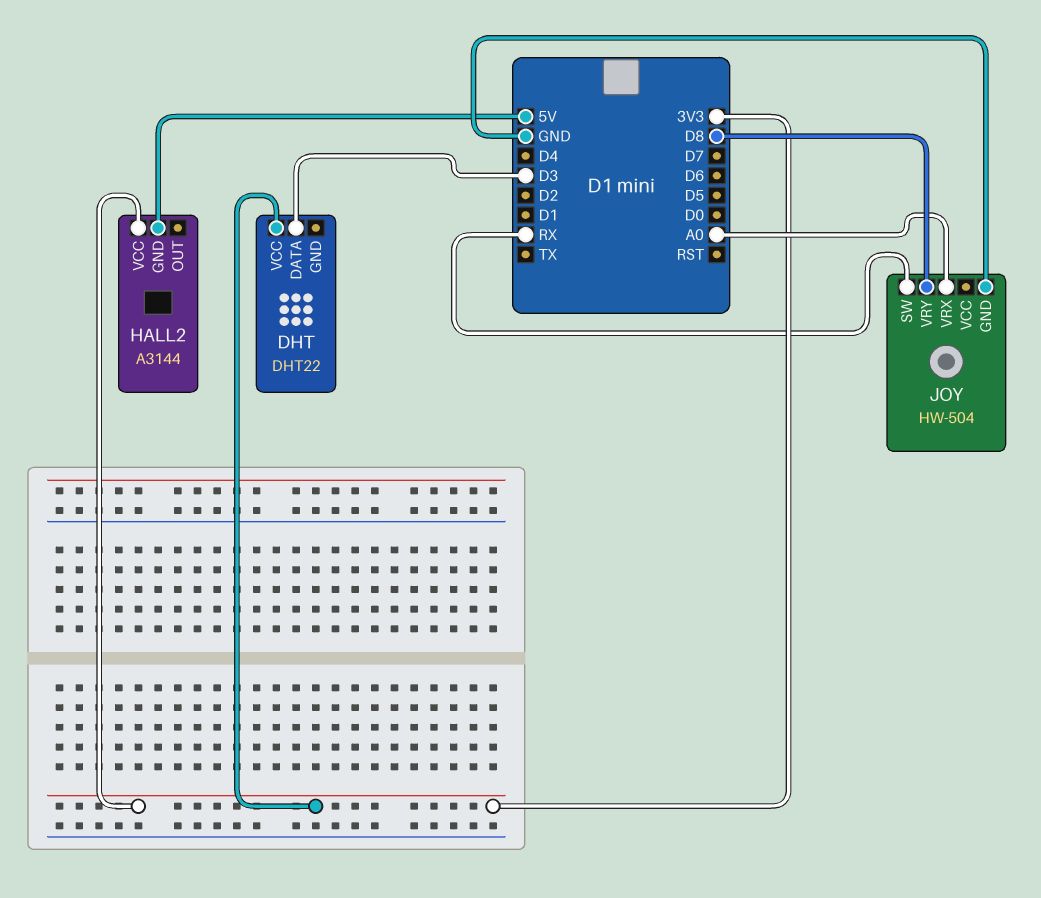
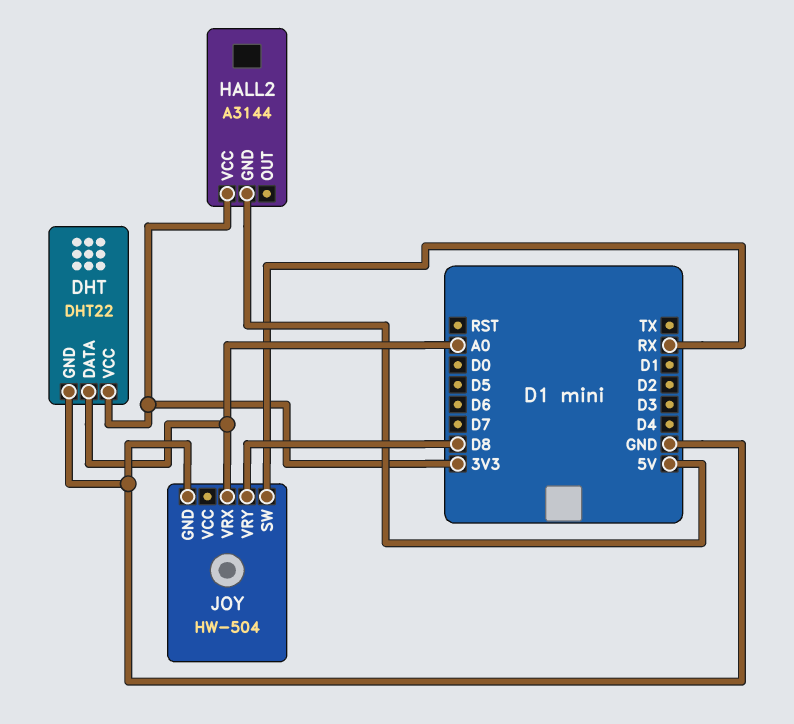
DHT pin DATA: D3 -> A0
DHT pin GND: none -> GND

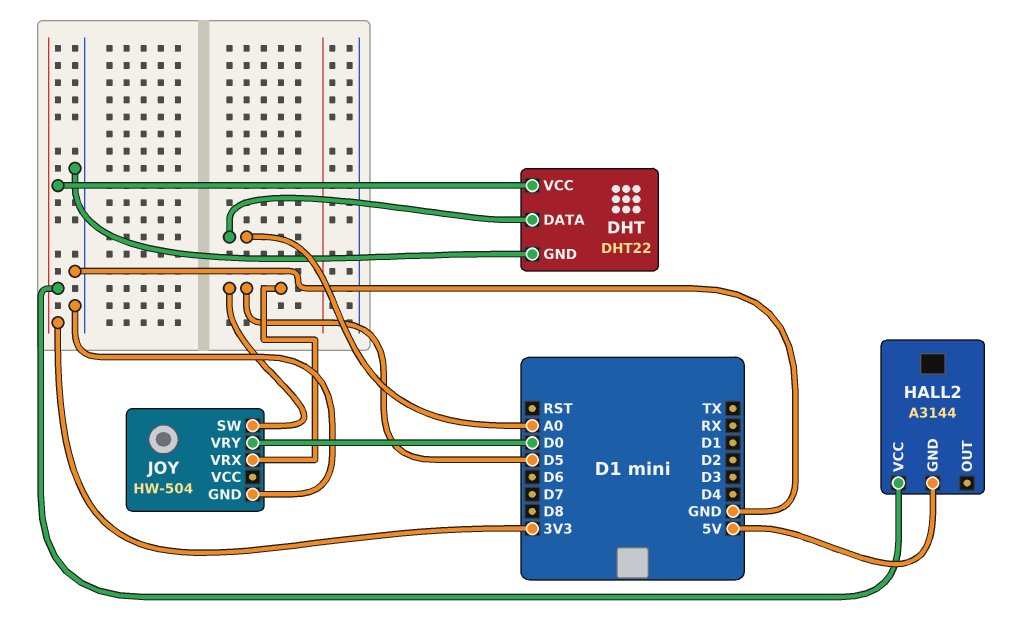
JOY pin SW: RX -> D5
JOY pin VRX: A0 -> D5
JOY pin VRY: D8 -> D0

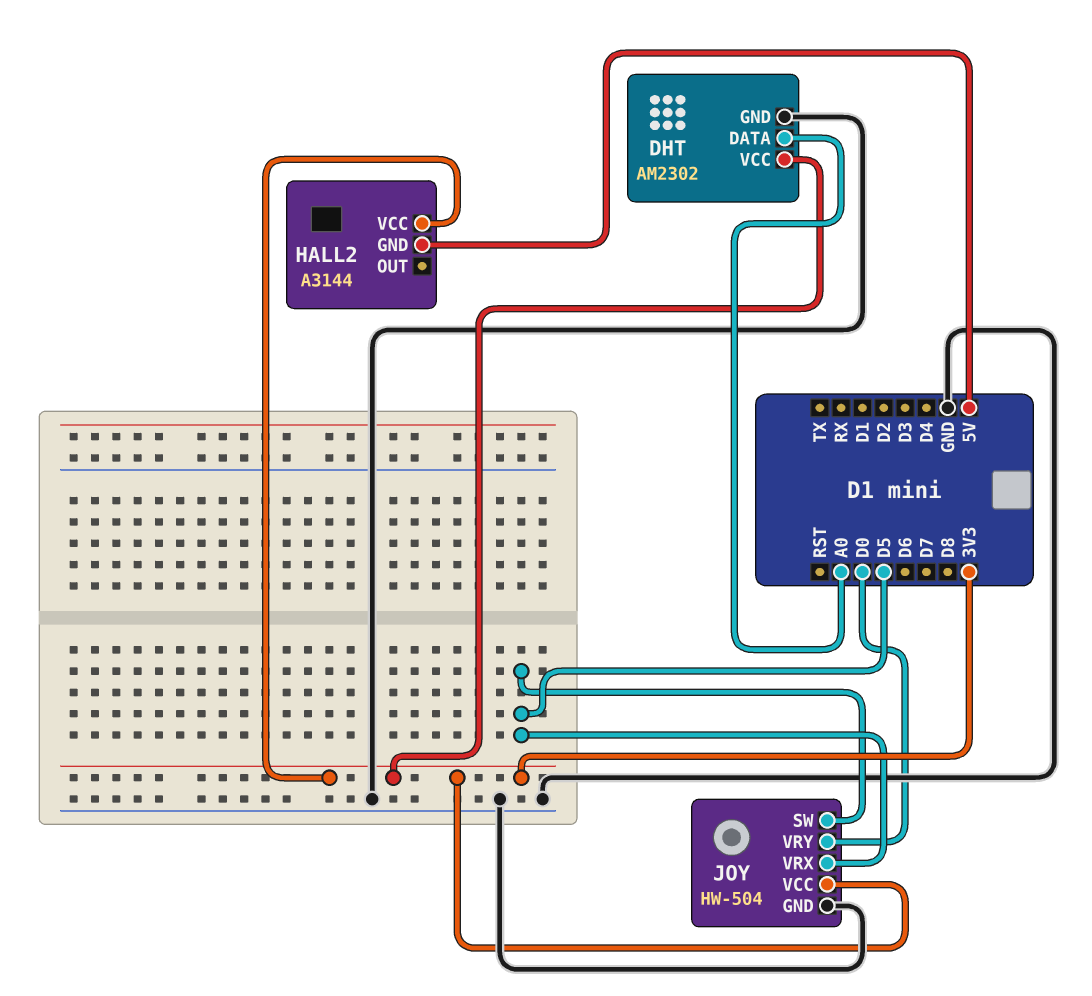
DHT: DHT22 -> AM2302
JOY pin VCC: none -> 3V3

